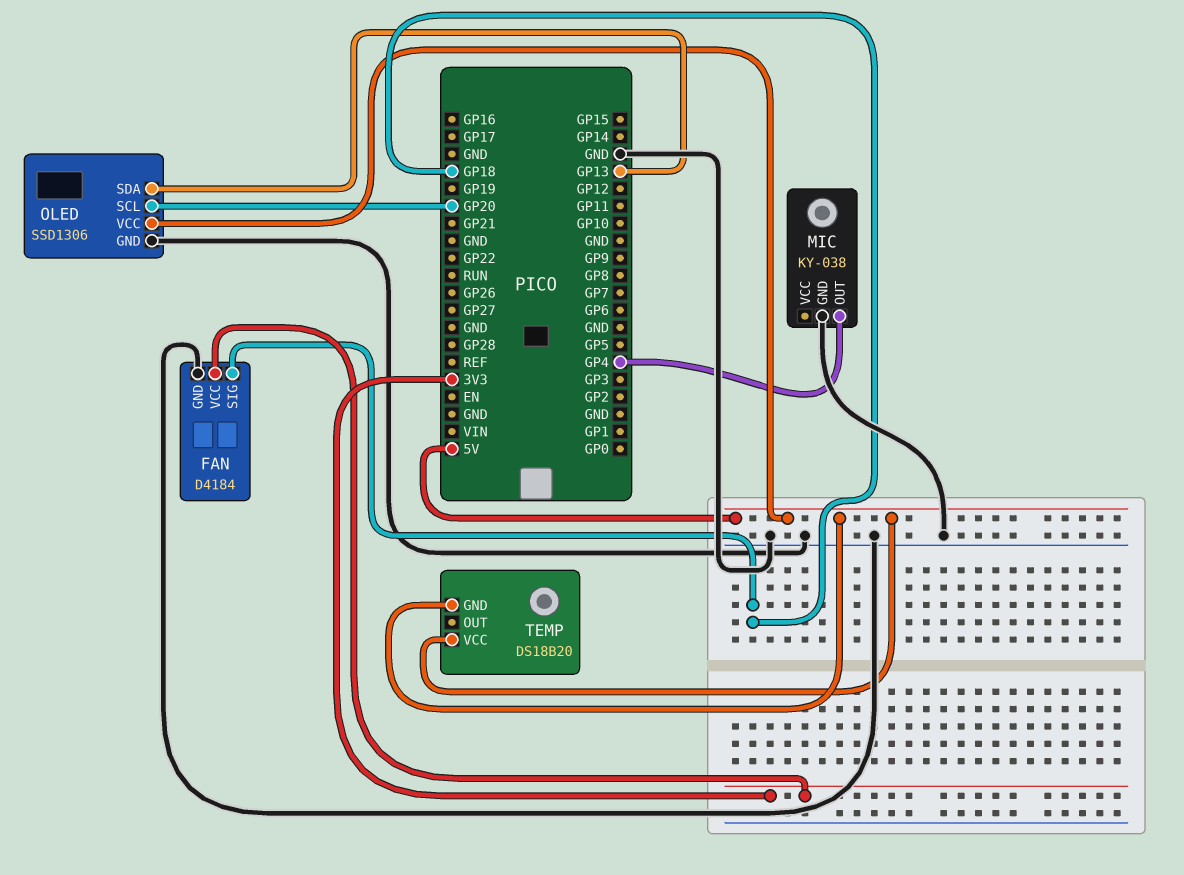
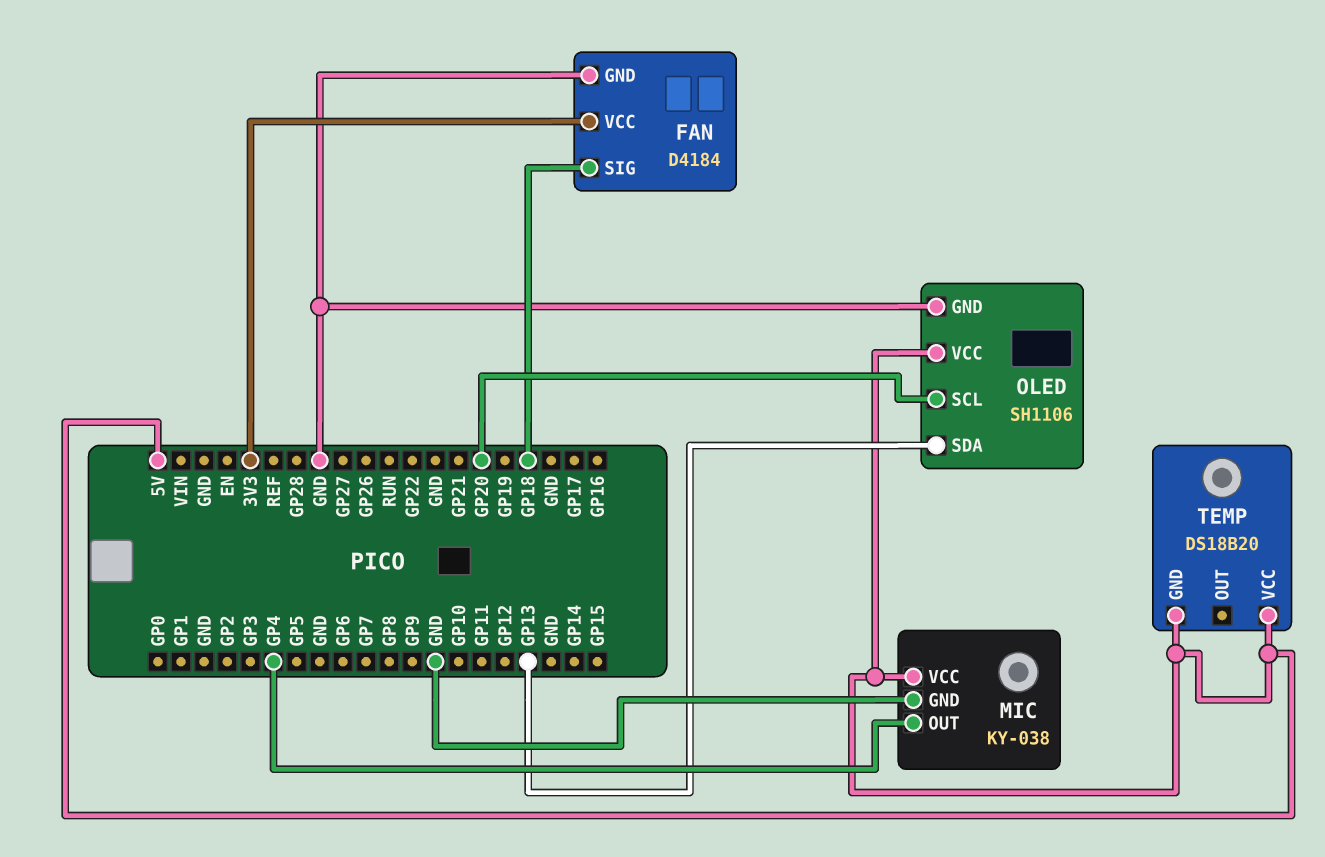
MIC pin VCC: none -> 5V
OLED: SSD1306 -> SH1106

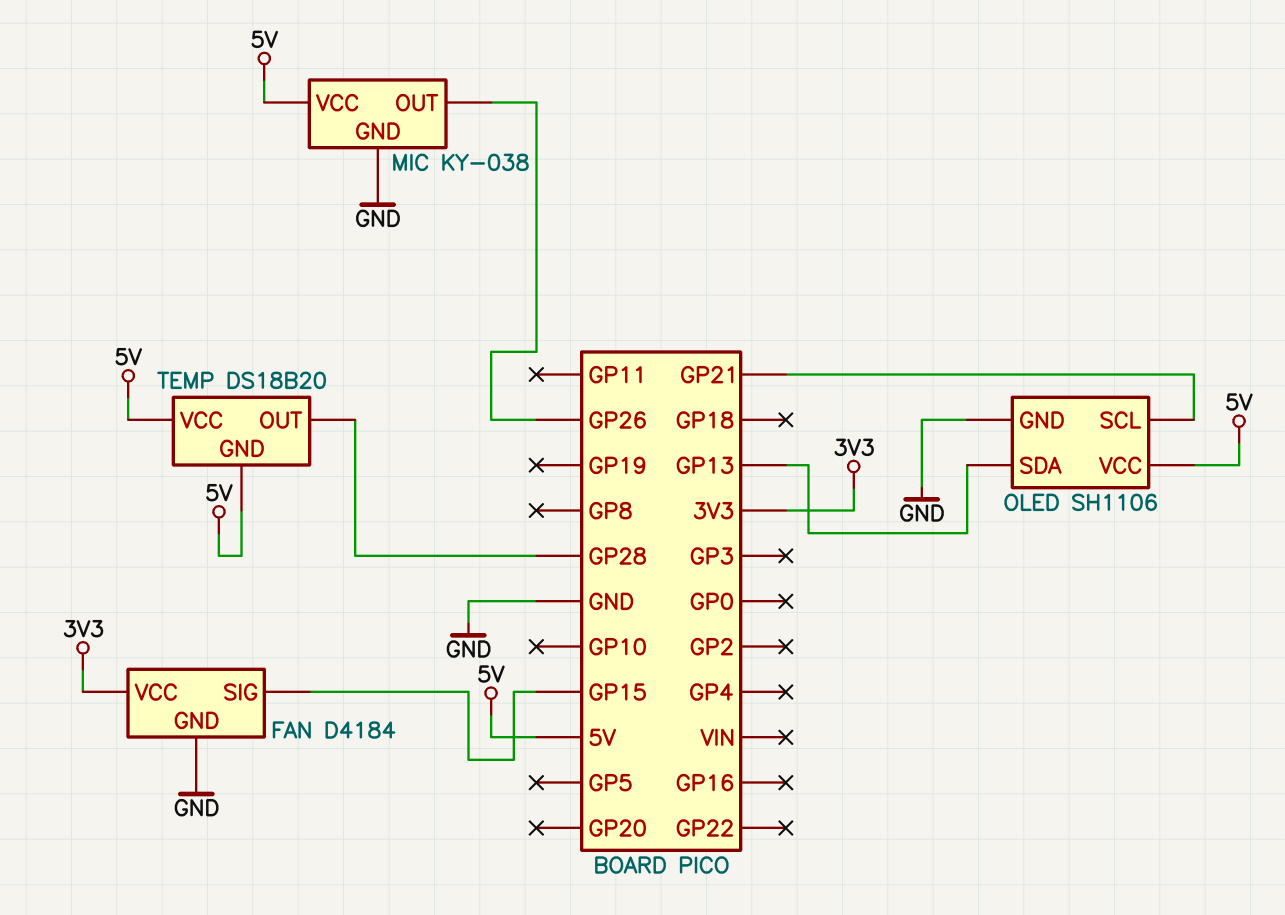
FAN pin SIG: GP18 -> GP15
MIC pin OUT: GP4 -> GP26
OLED pin SCL: GP20 -> GP21
TEMP pin OUT: none -> GP28

